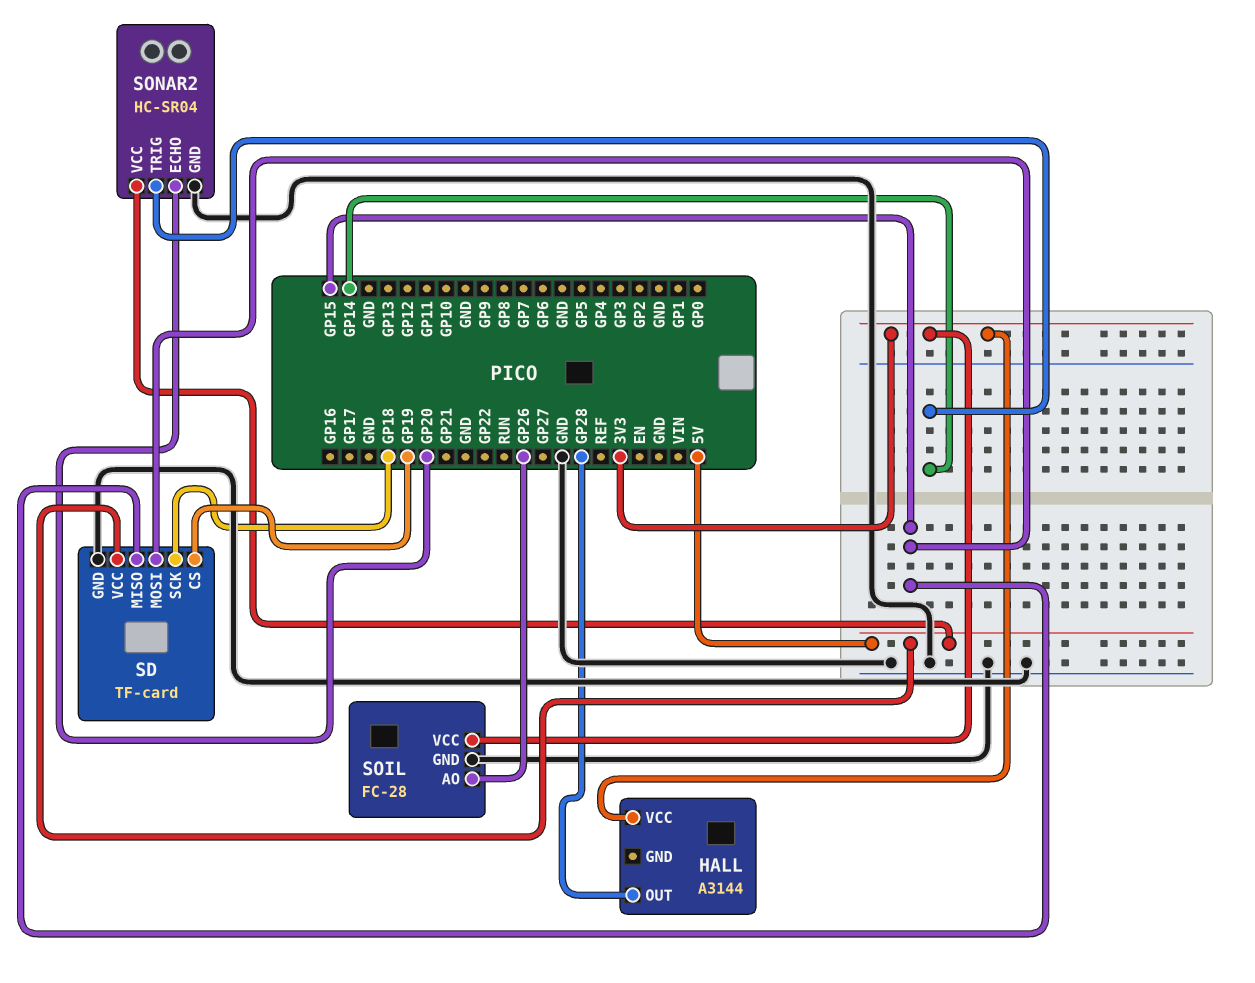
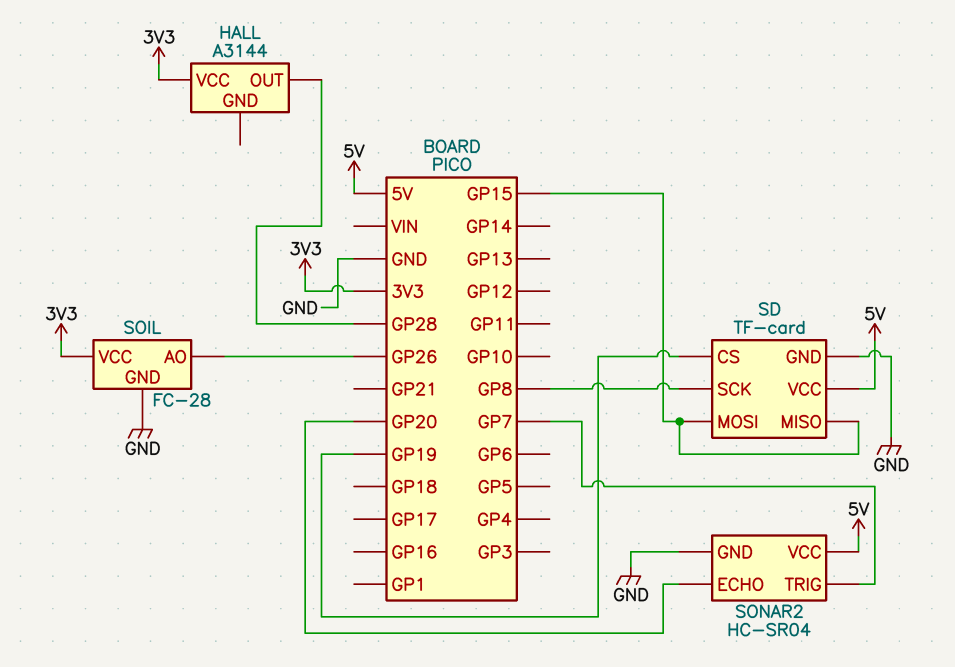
SD pin SCK: GP18 -> GP8
SONAR2 pin TRIG: GP14 -> GP7

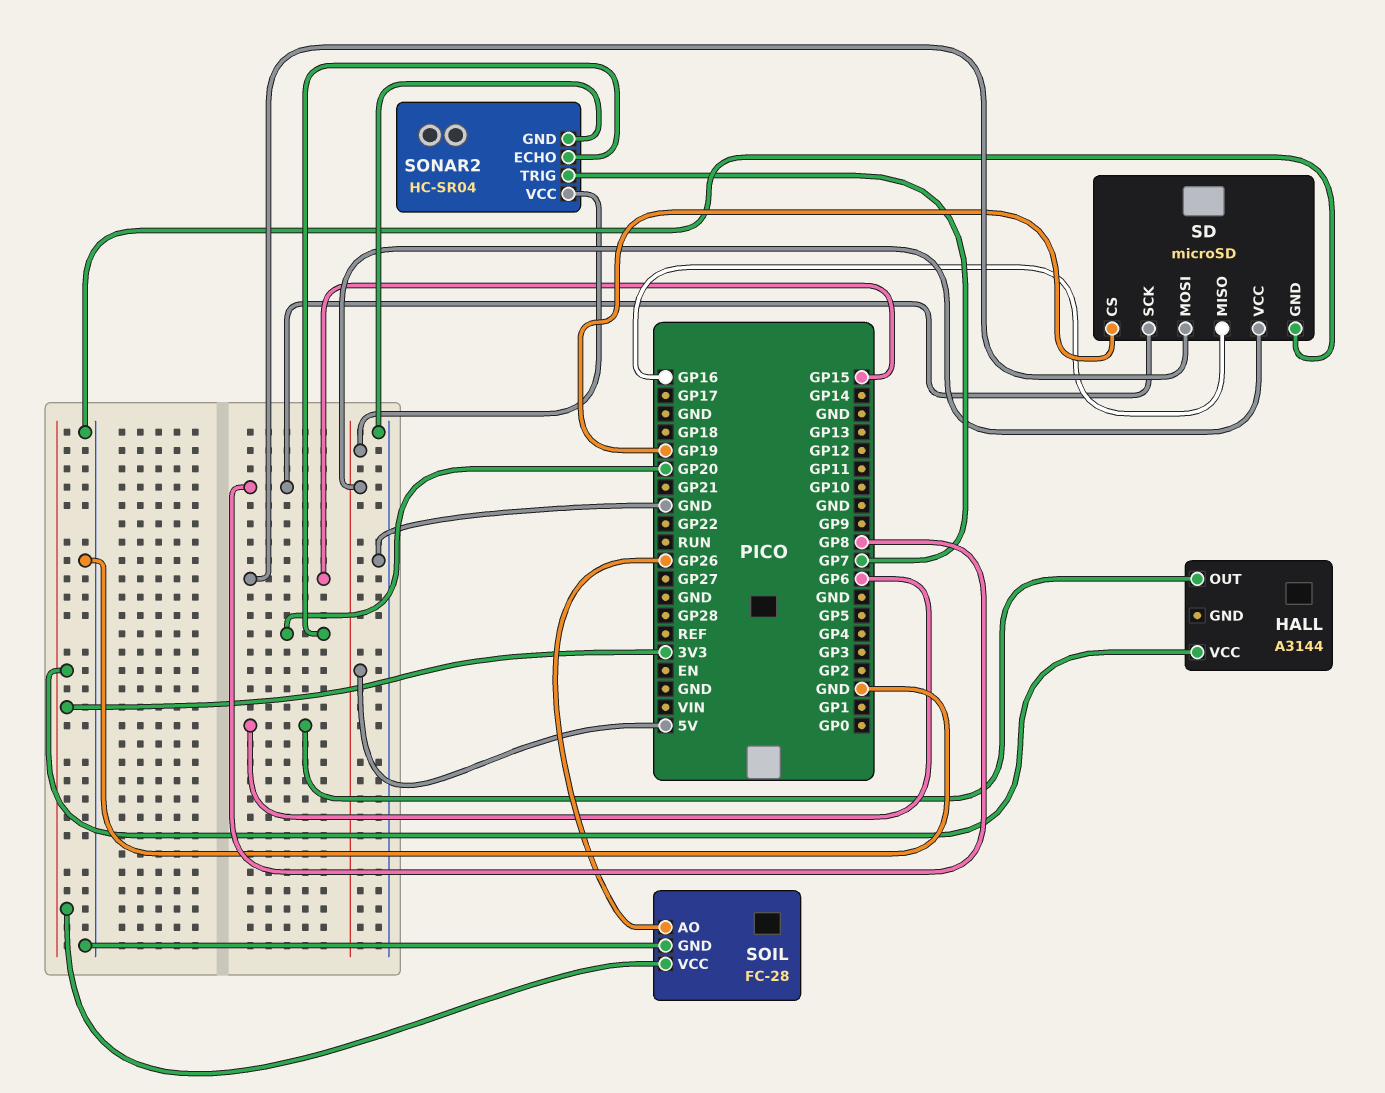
HALL pin OUT: GP28 -> GP6
SD: TF-card -> microSD
SD pin MISO: GP15 -> GP16

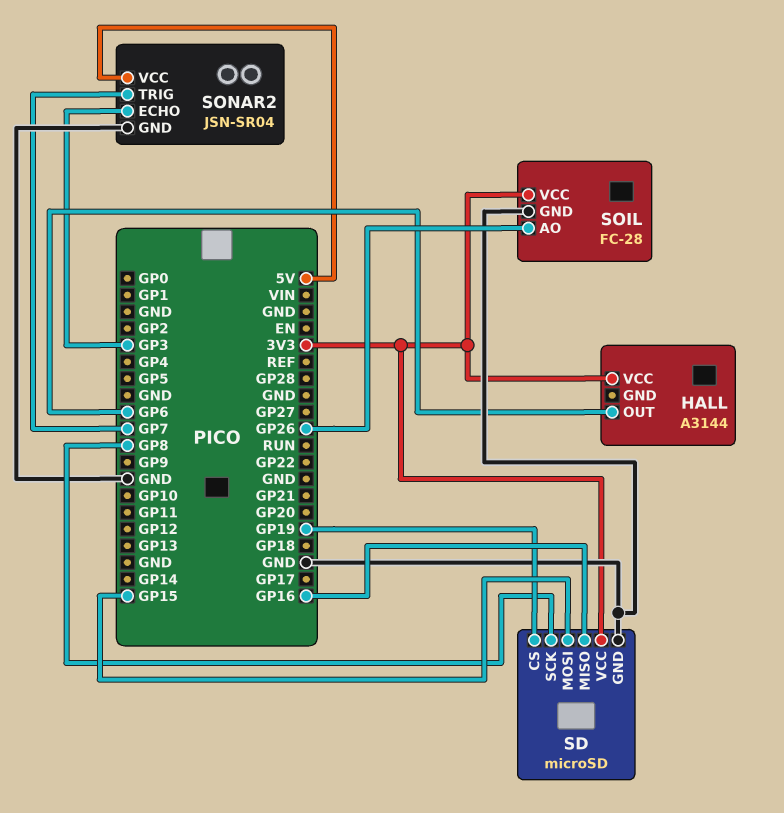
SD pin VCC: 5V -> 3V3
SONAR2: HC-SR04 -> JSN-SR04
SONAR2 pin ECHO: GP20 -> GP3

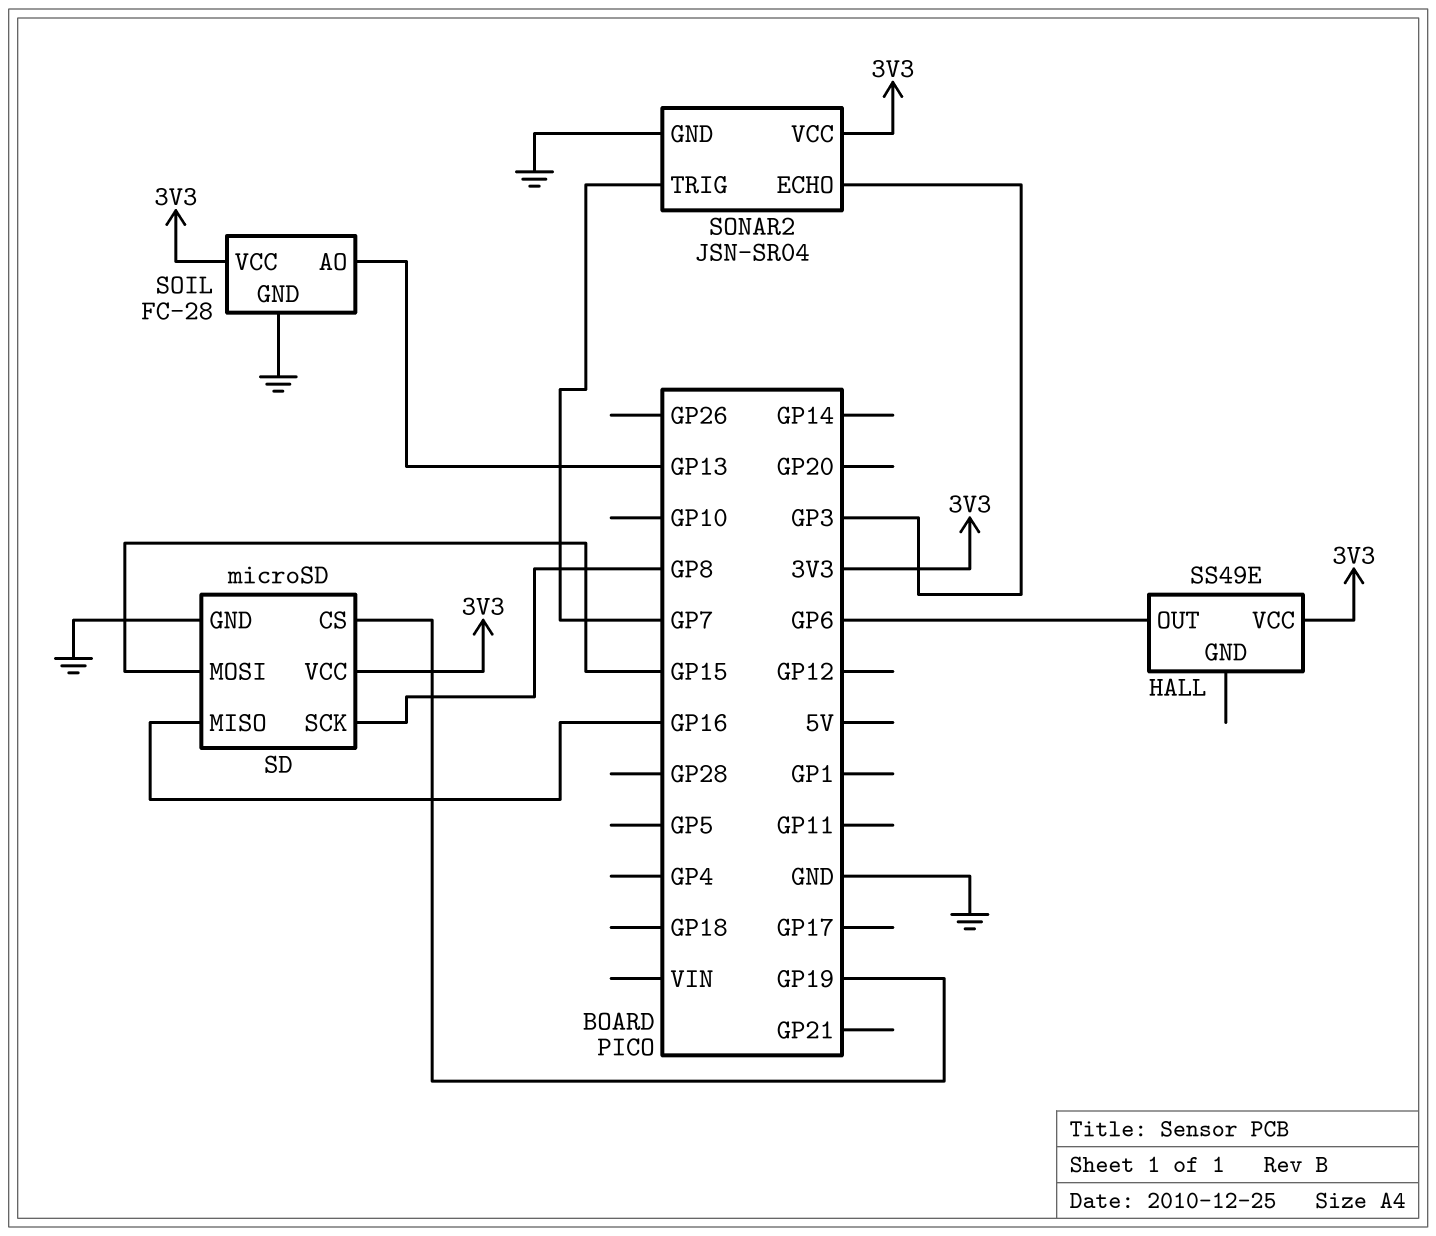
HALL: A3144 -> SS49E
SOIL pin AO: GP26 -> GP13
SONAR2 pin VCC: 5V -> 3V3

